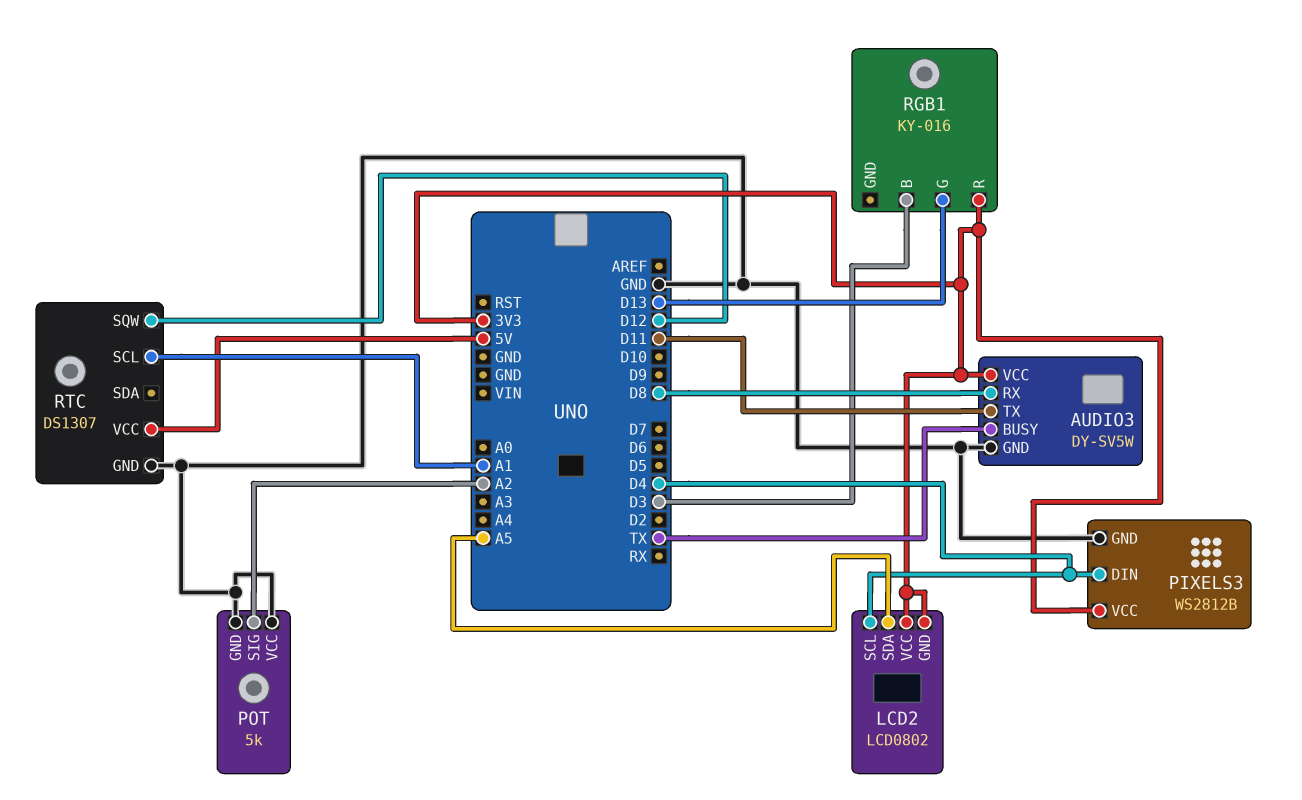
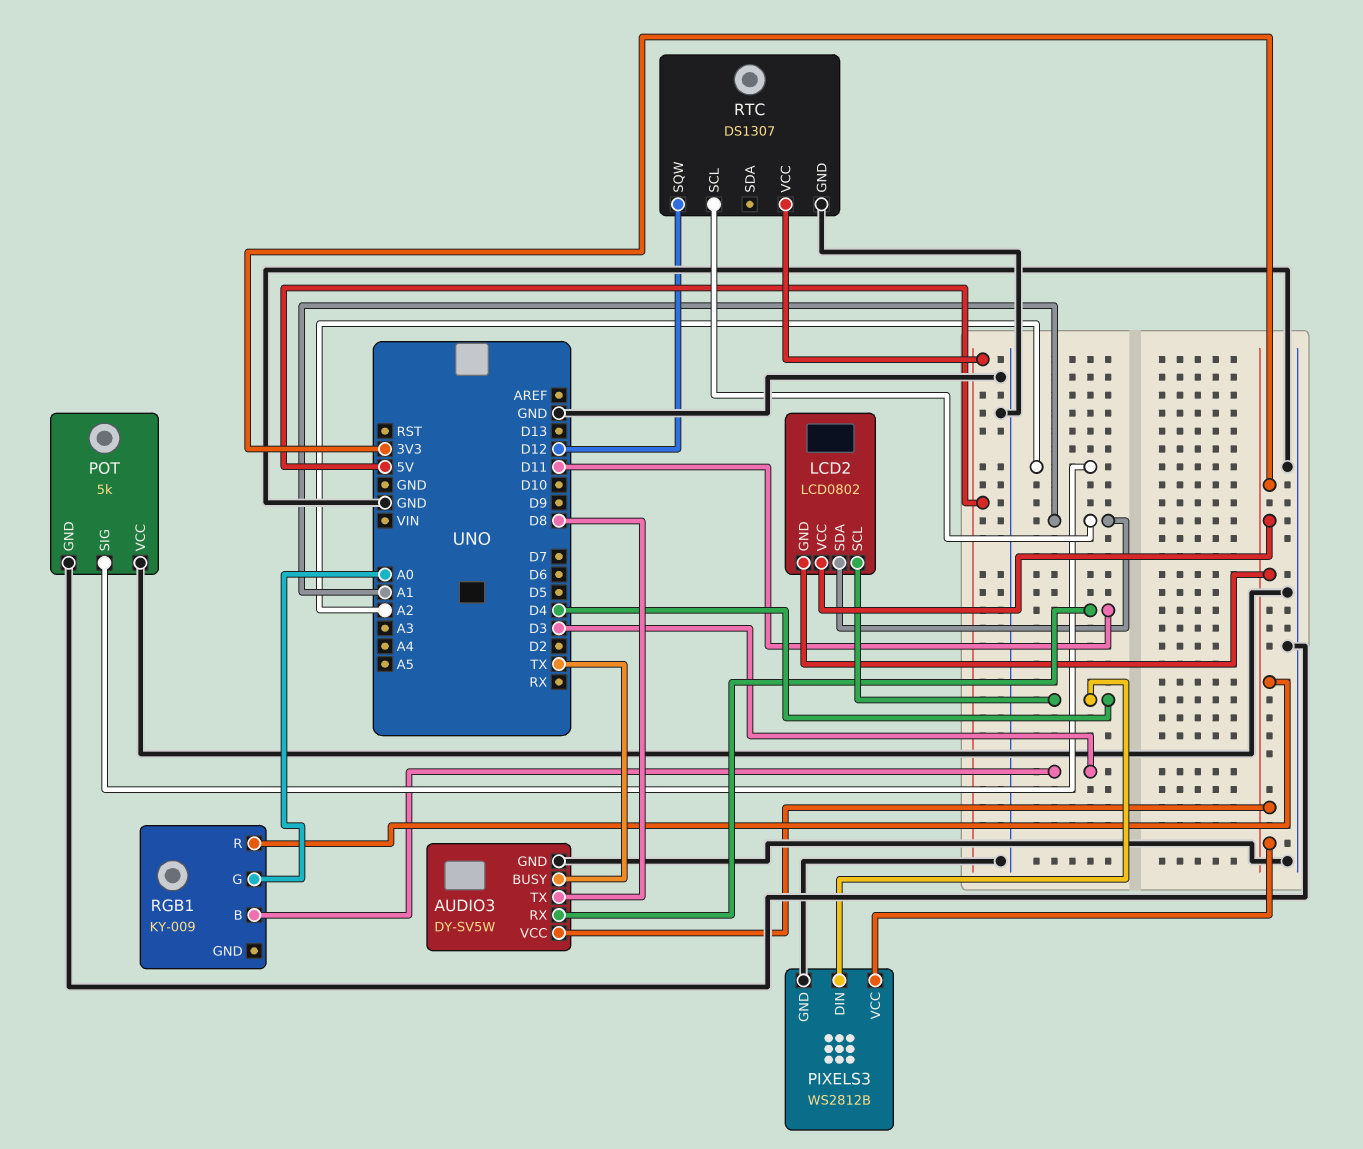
AUDIO3 pin RX: D8 -> D11
AUDIO3 pin TX: D11 -> D8
LCD2 pin SDA: A5 -> A1
RGB1: KY-016 -> KY-009
RGB1 pin G: D13 -> A0

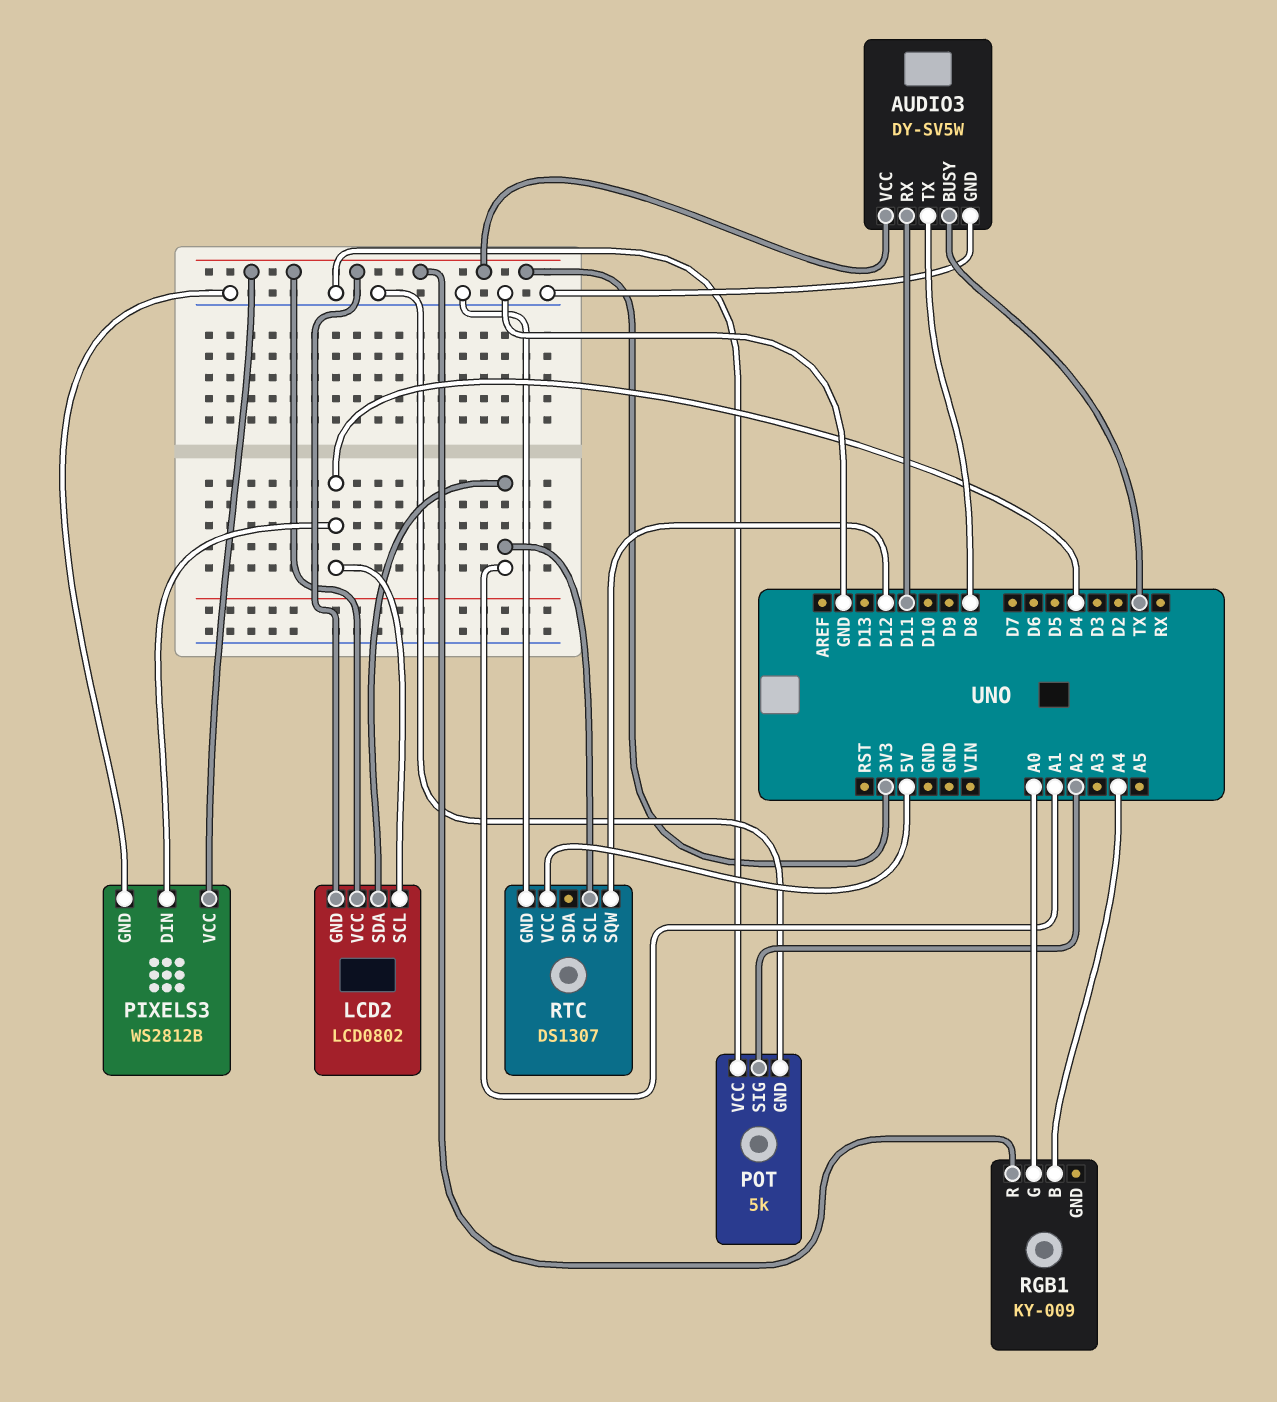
RGB1 pin B: D3 -> A4

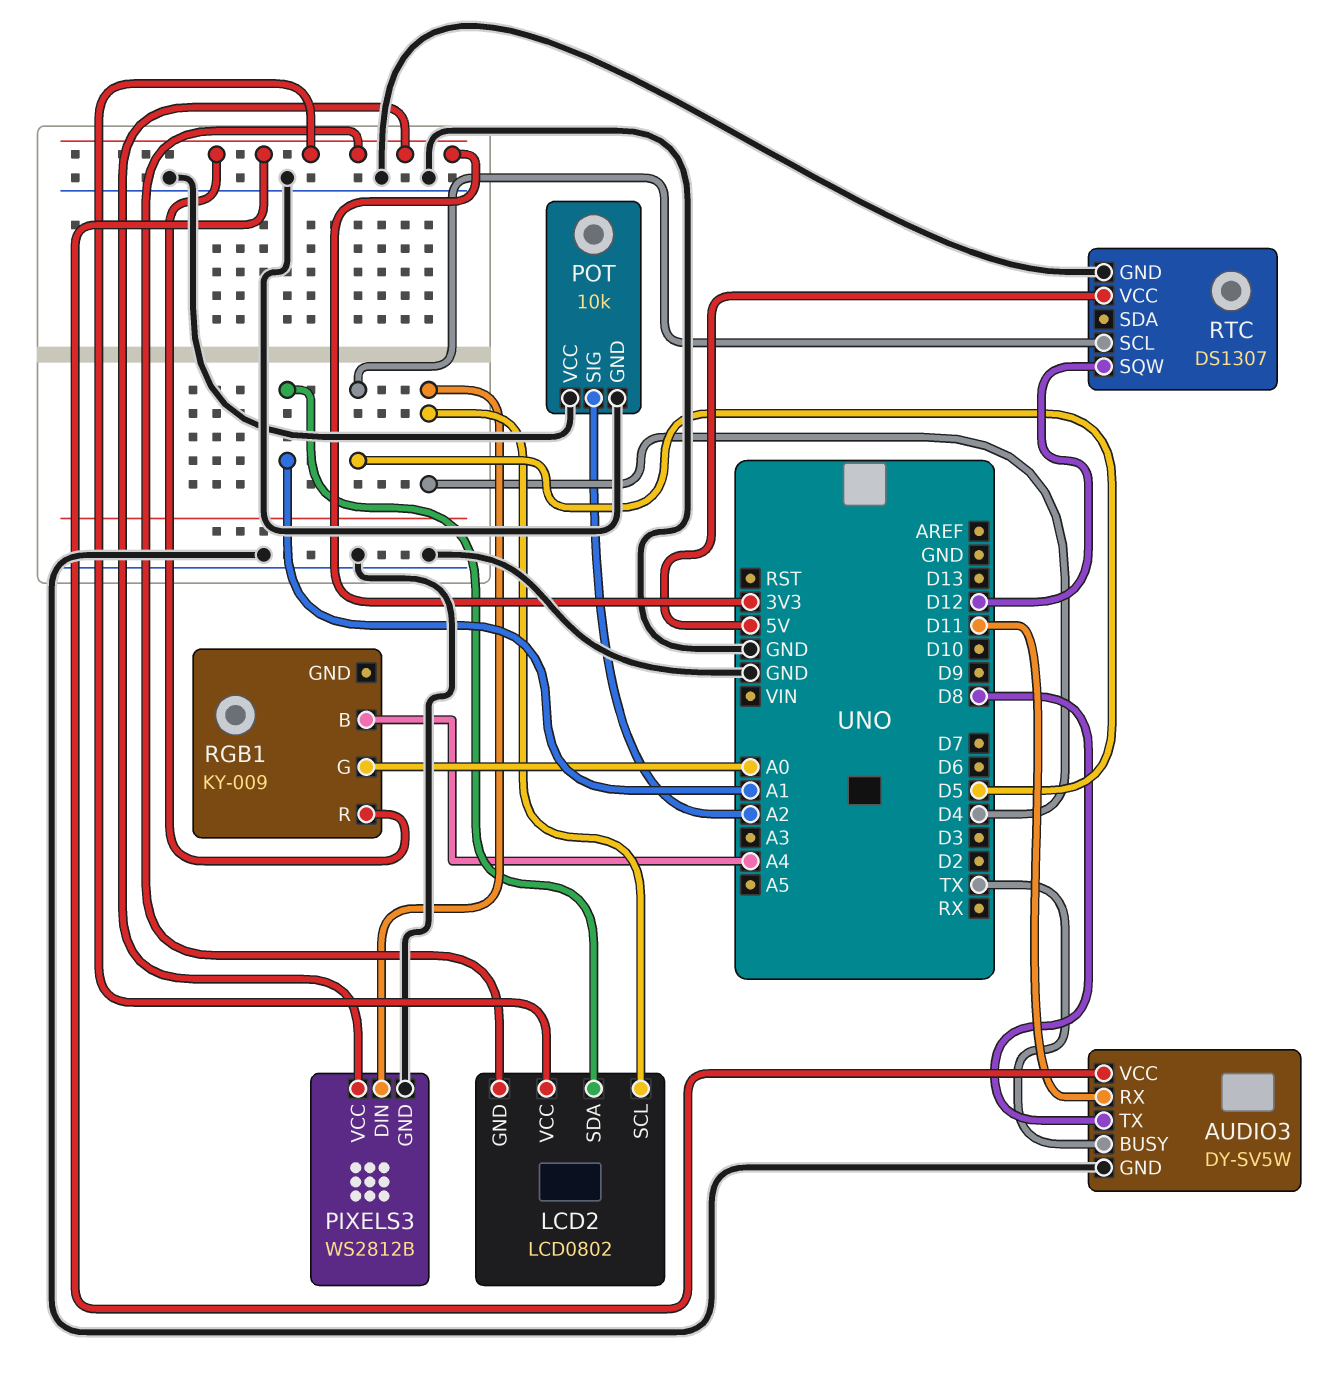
POT: 5k -> 10k
RTC pin SCL: A1 -> D5

